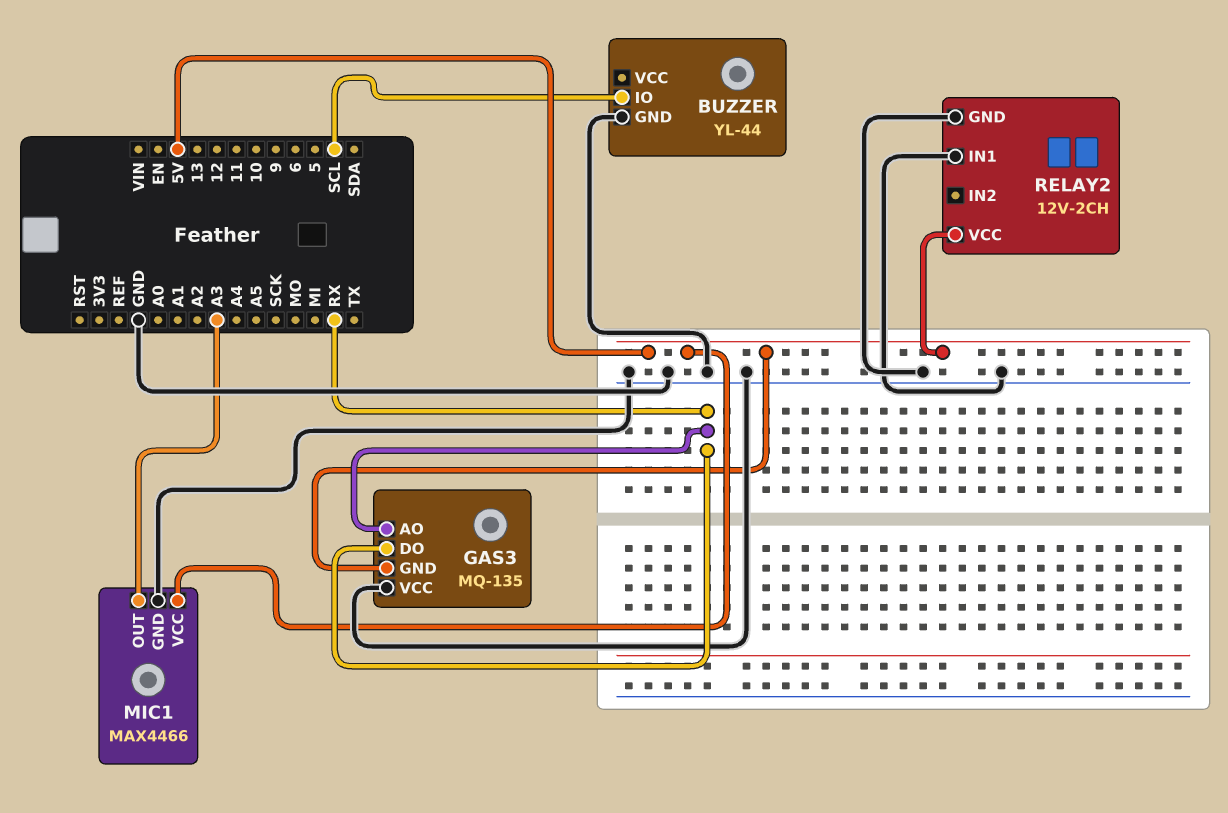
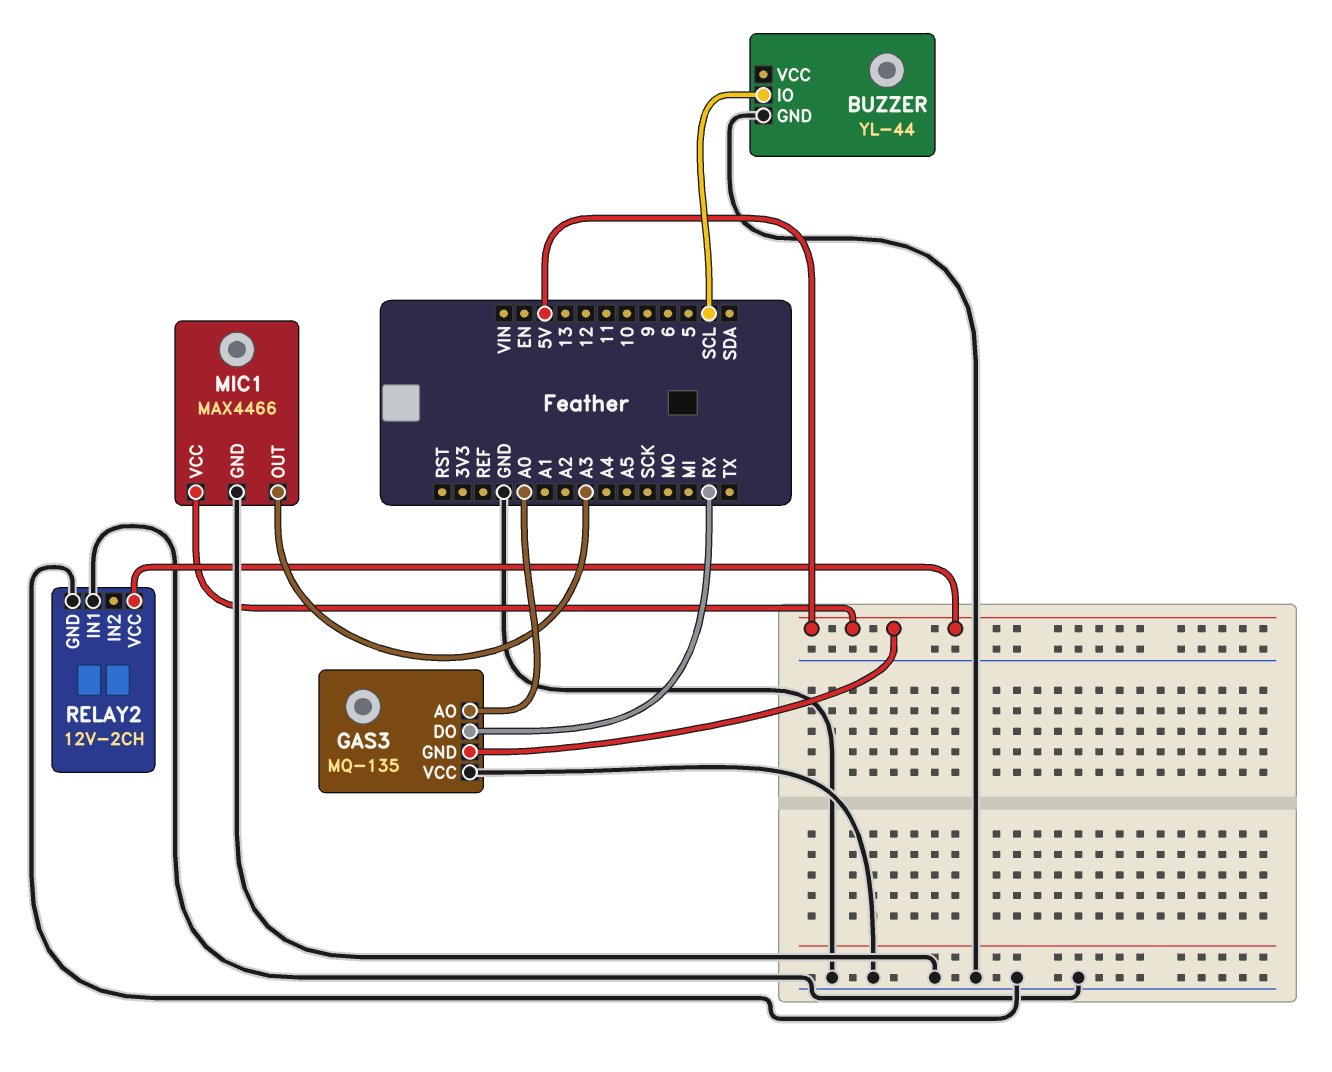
GAS3 pin AO: RX -> A0

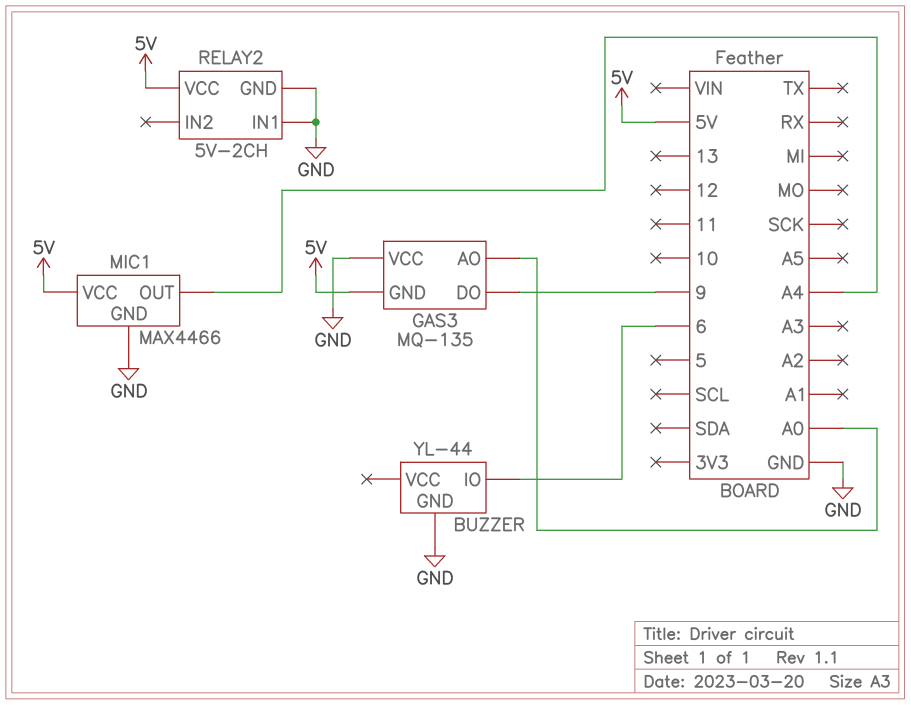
BUZZER pin IO: SCL -> 6
GAS3 pin DO: RX -> 9
MIC1 pin OUT: A3 -> A4
RELAY2: 12V-2CH -> 5V-2CH

